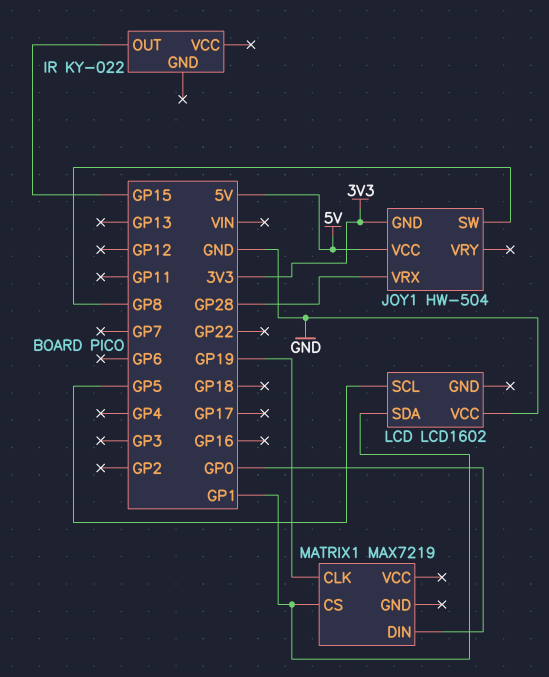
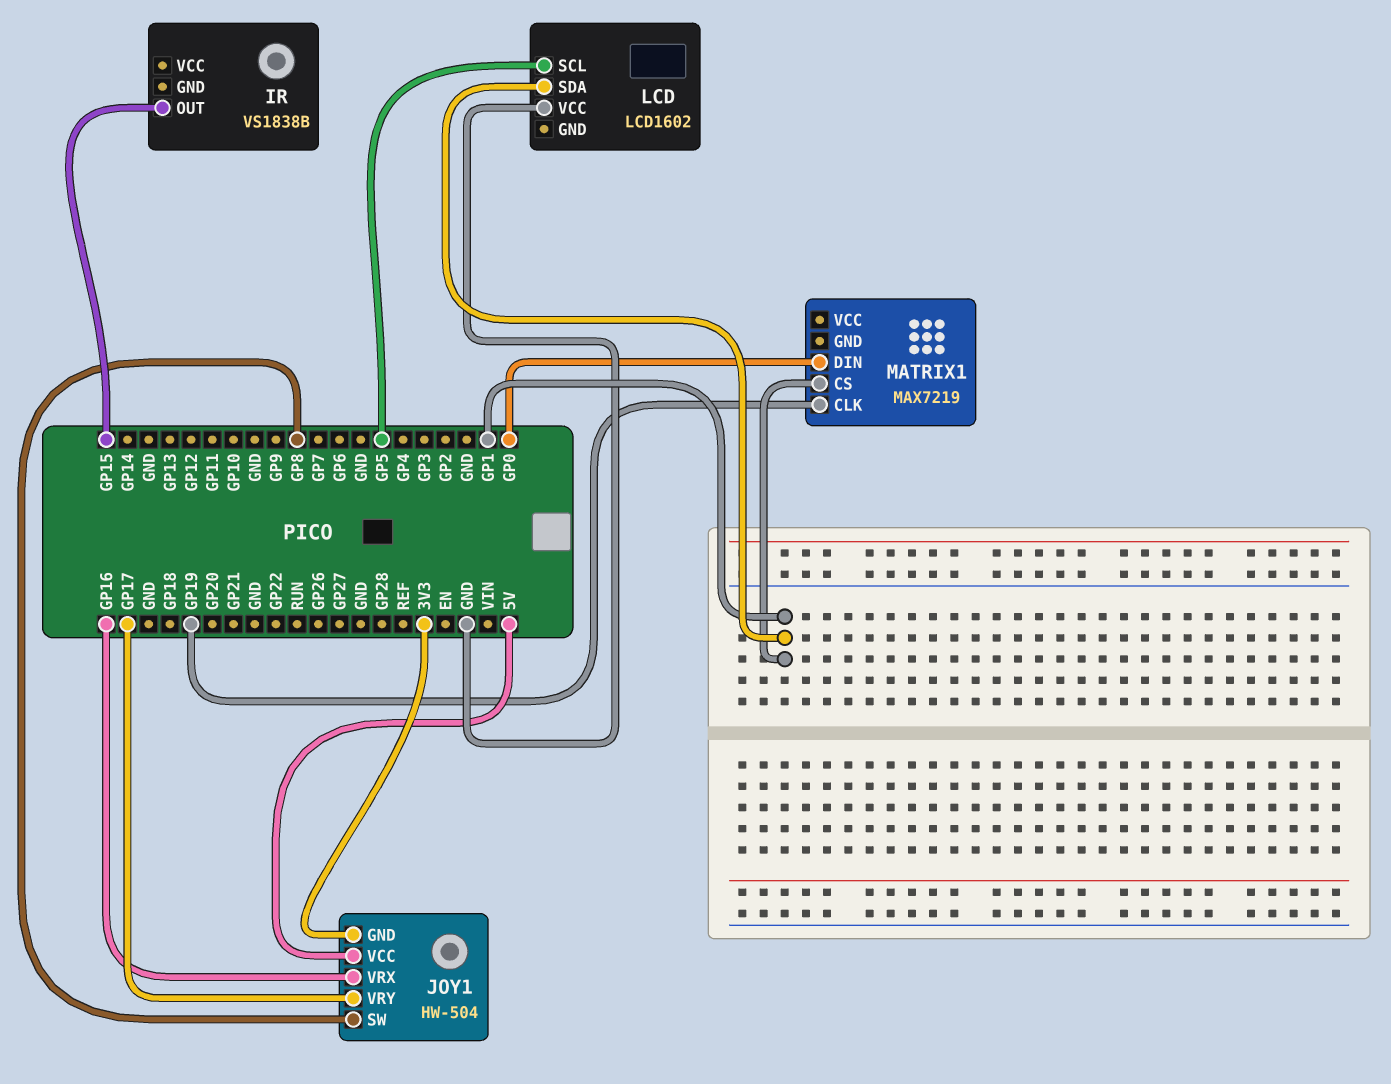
IR: KY-022 -> VS1838B
JOY1 pin VRX: GP28 -> GP16
JOY1 pin VRY: none -> GP17

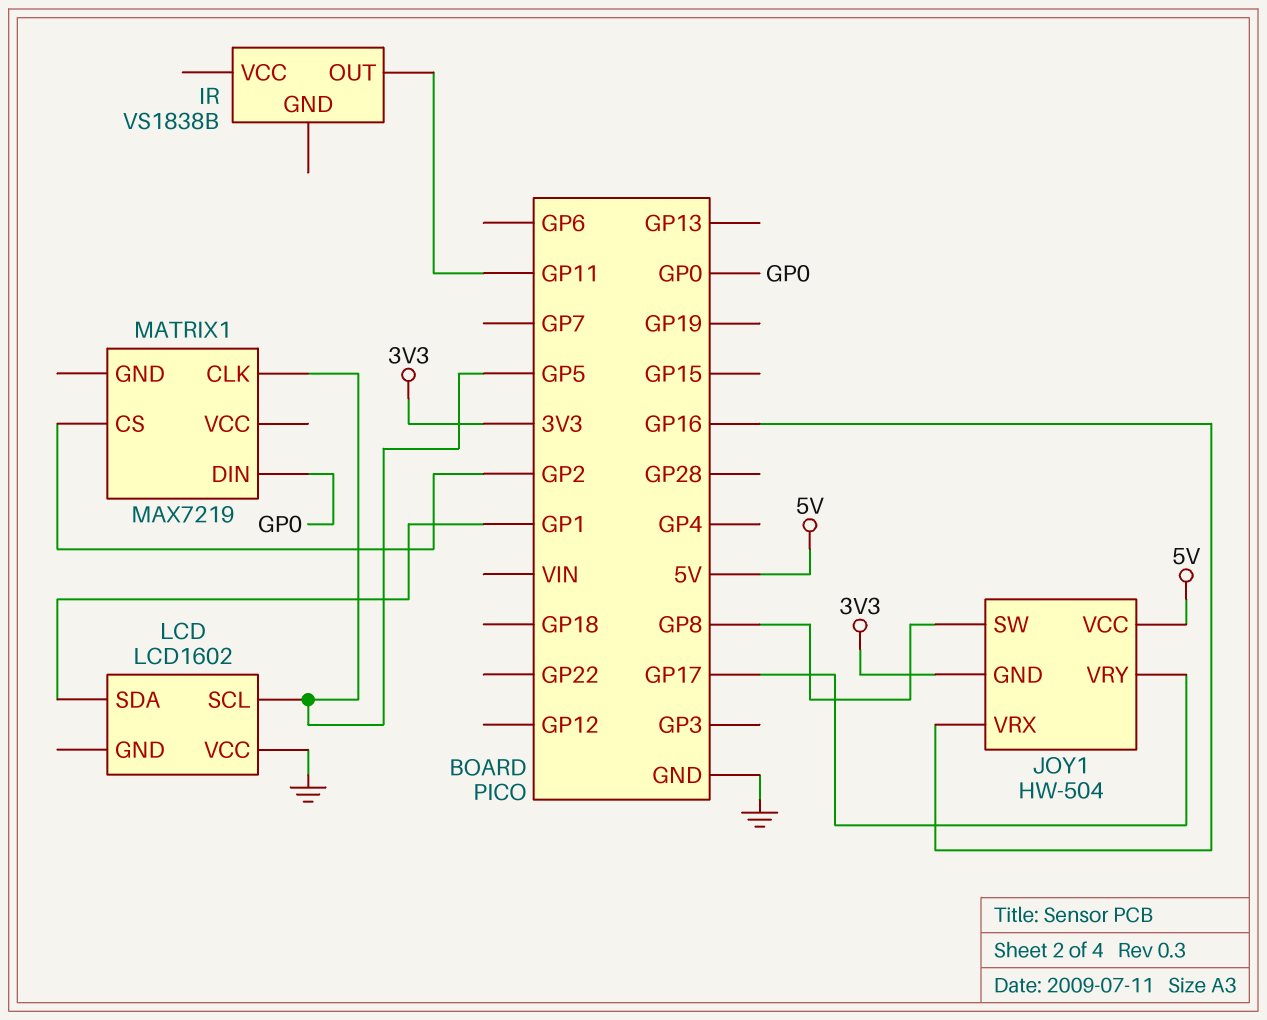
IR pin OUT: GP15 -> GP11
MATRIX1 pin CLK: GP19 -> GP5
MATRIX1 pin CS: GP1 -> GP2

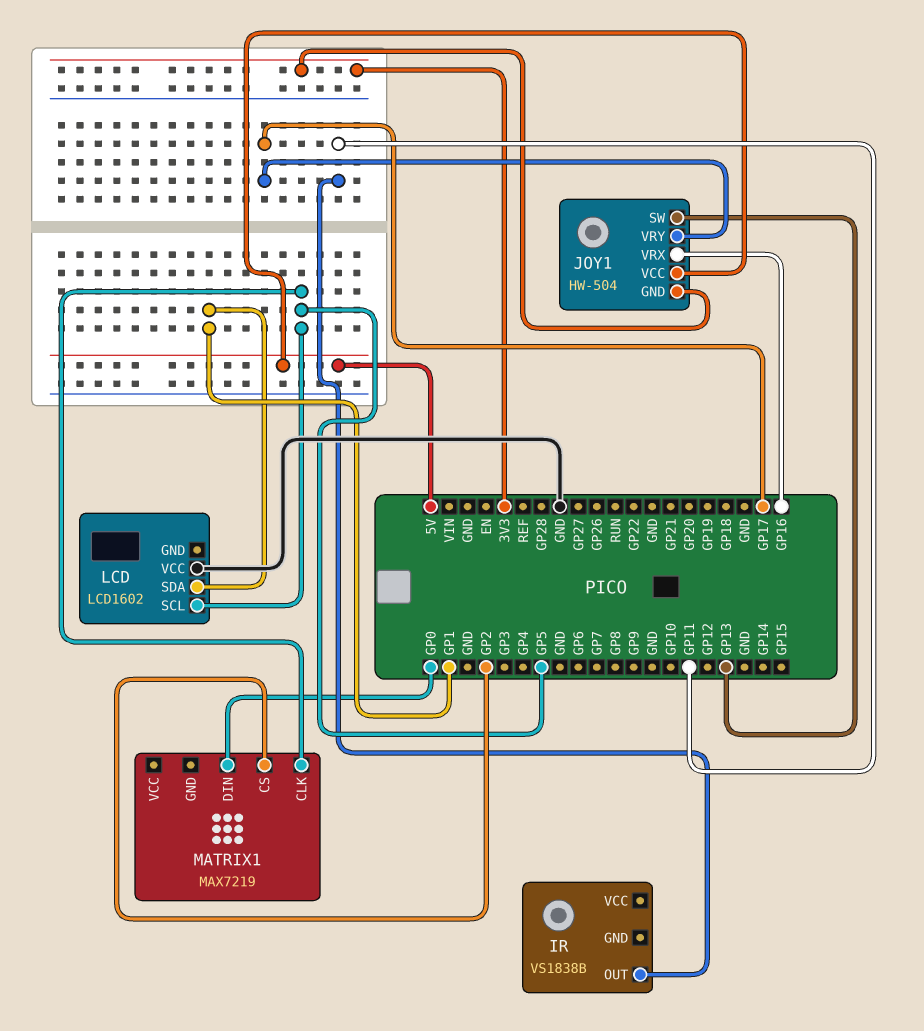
JOY1 pin SW: GP8 -> GP13

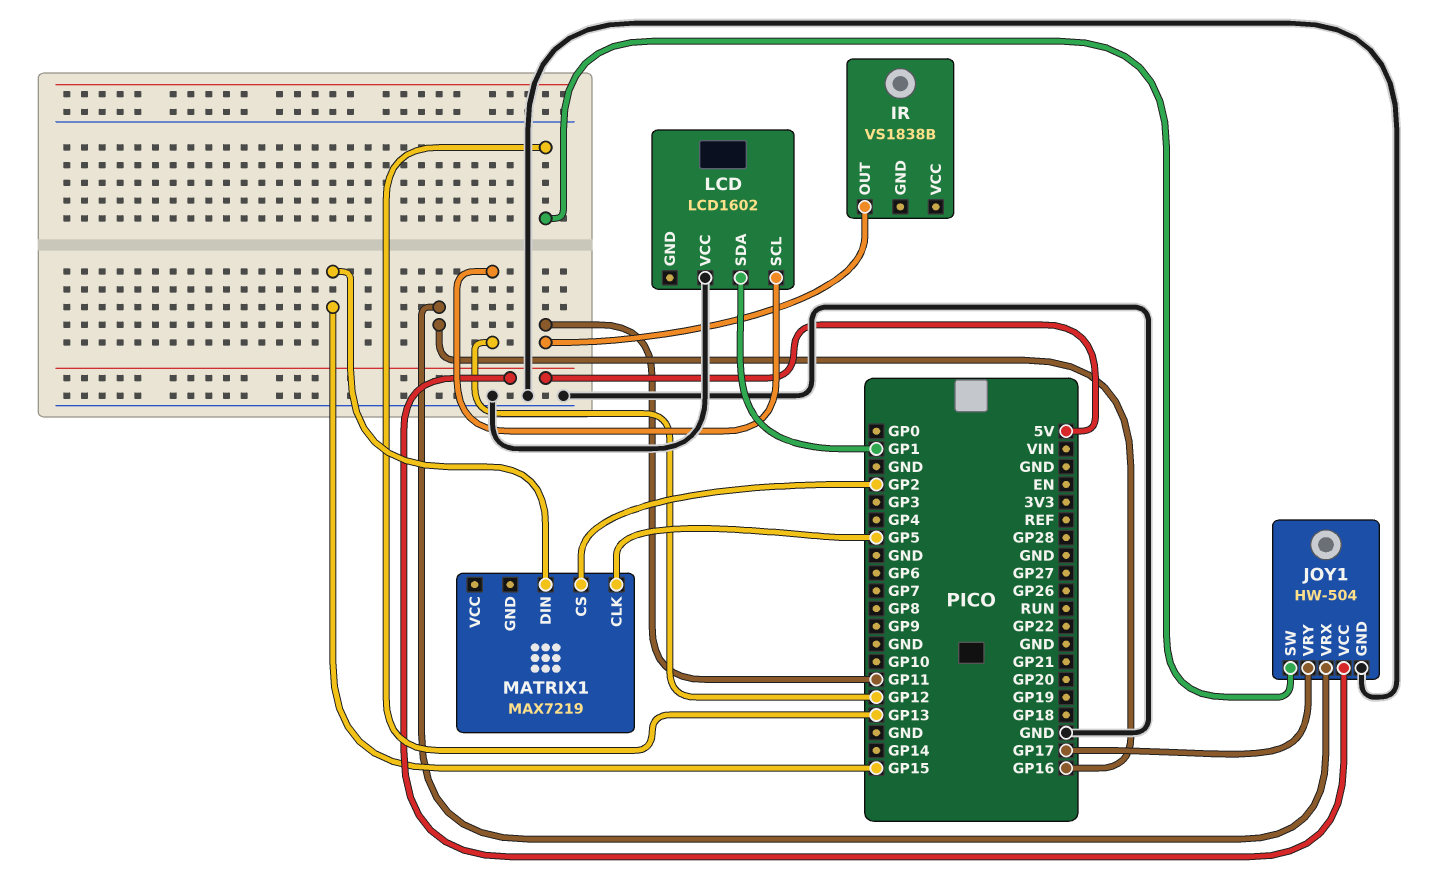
JOY1 pin GND: 3V3 -> GND
LCD pin SCL: GP5 -> GP12
MATRIX1 pin DIN: GP0 -> GP15

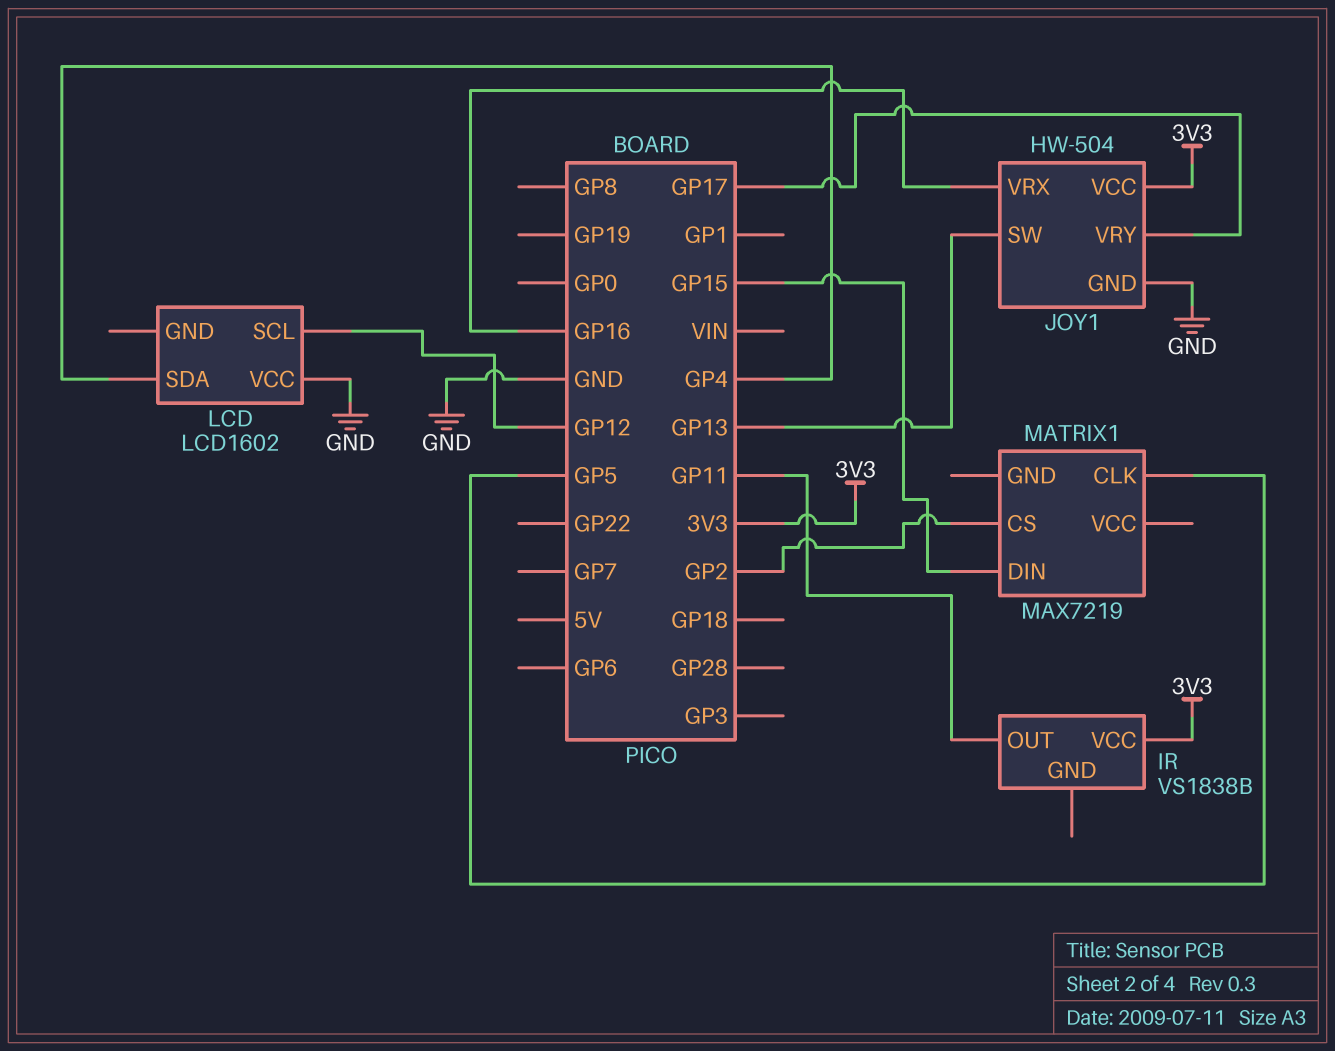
IR pin VCC: none -> 3V3
JOY1 pin VCC: 5V -> 3V3
LCD pin SDA: GP1 -> GP4

